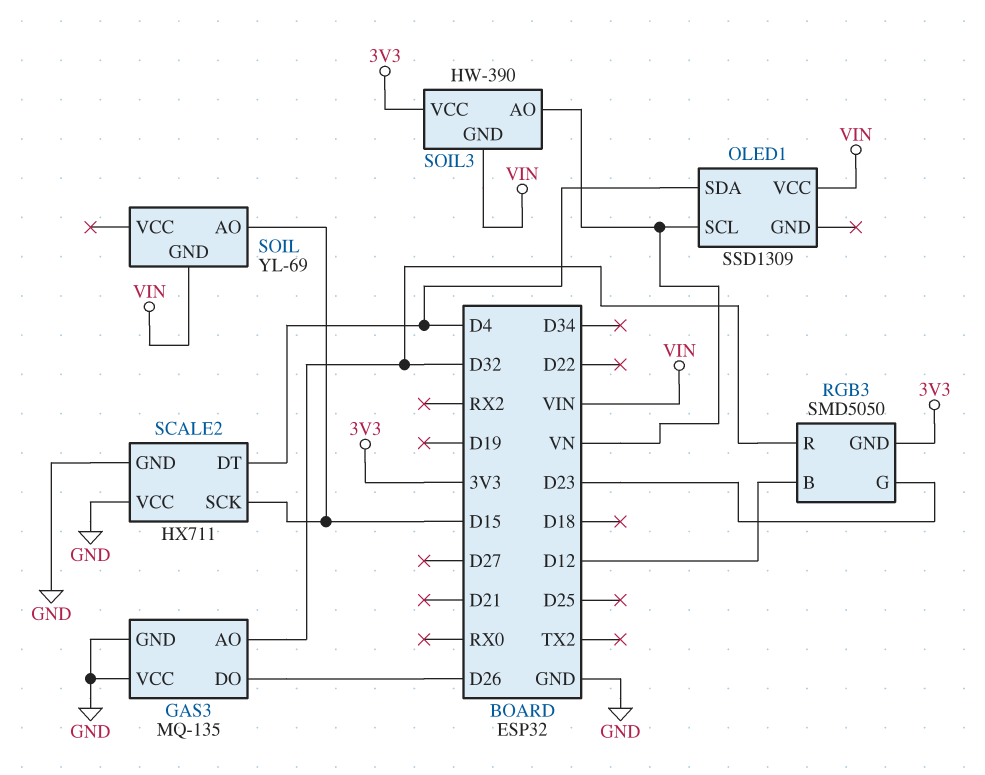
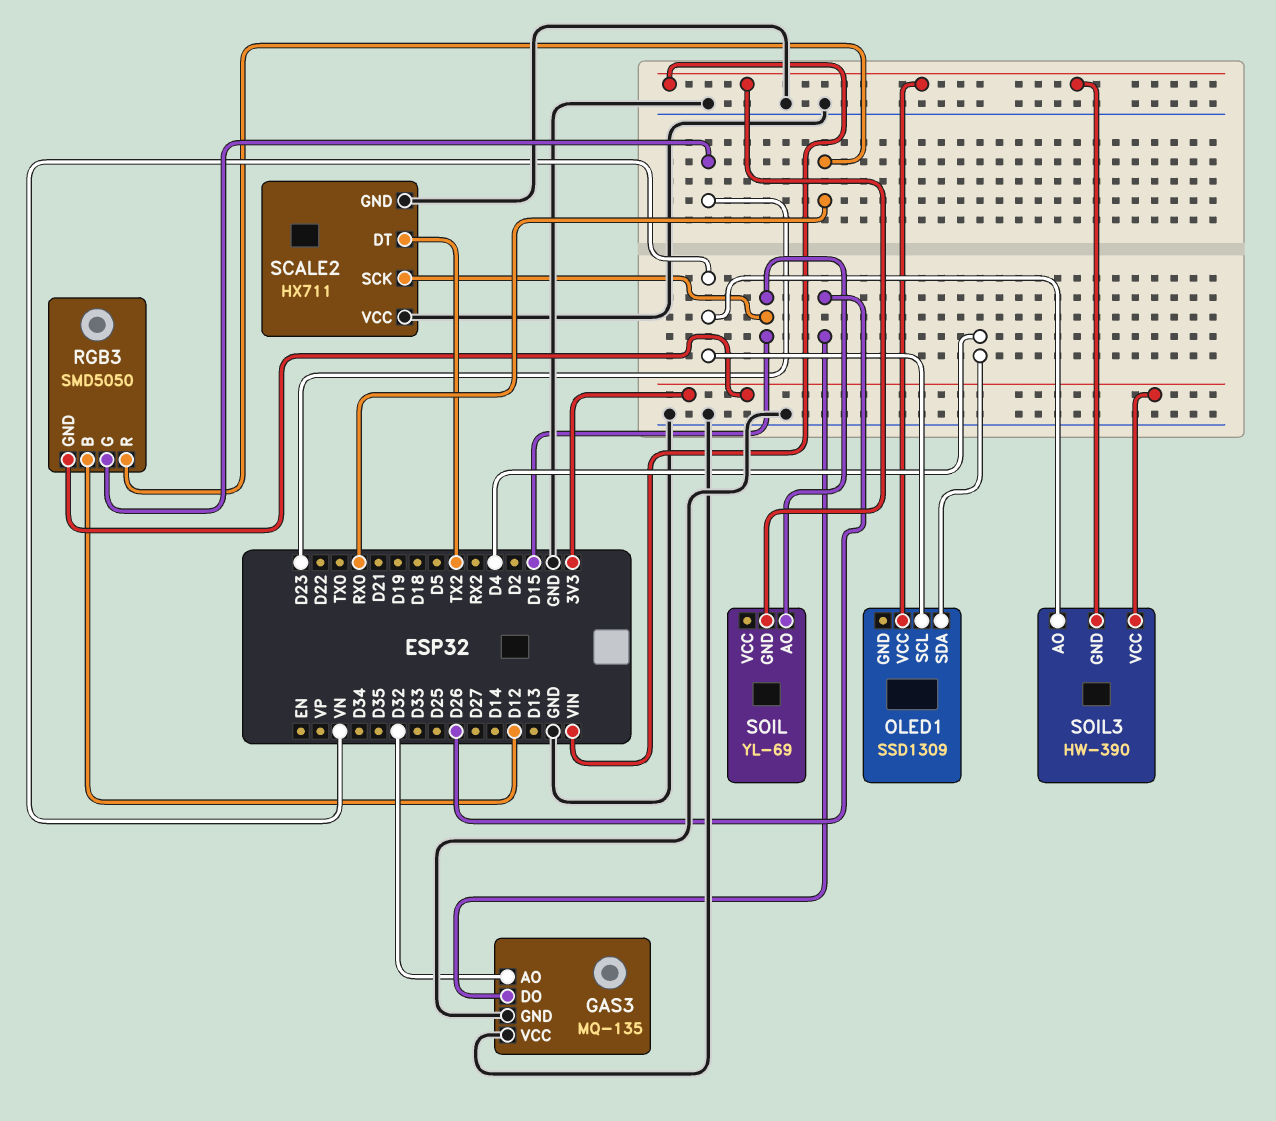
RGB3 pin R: D32 -> RX0
SCALE2 pin DT: D4 -> TX2

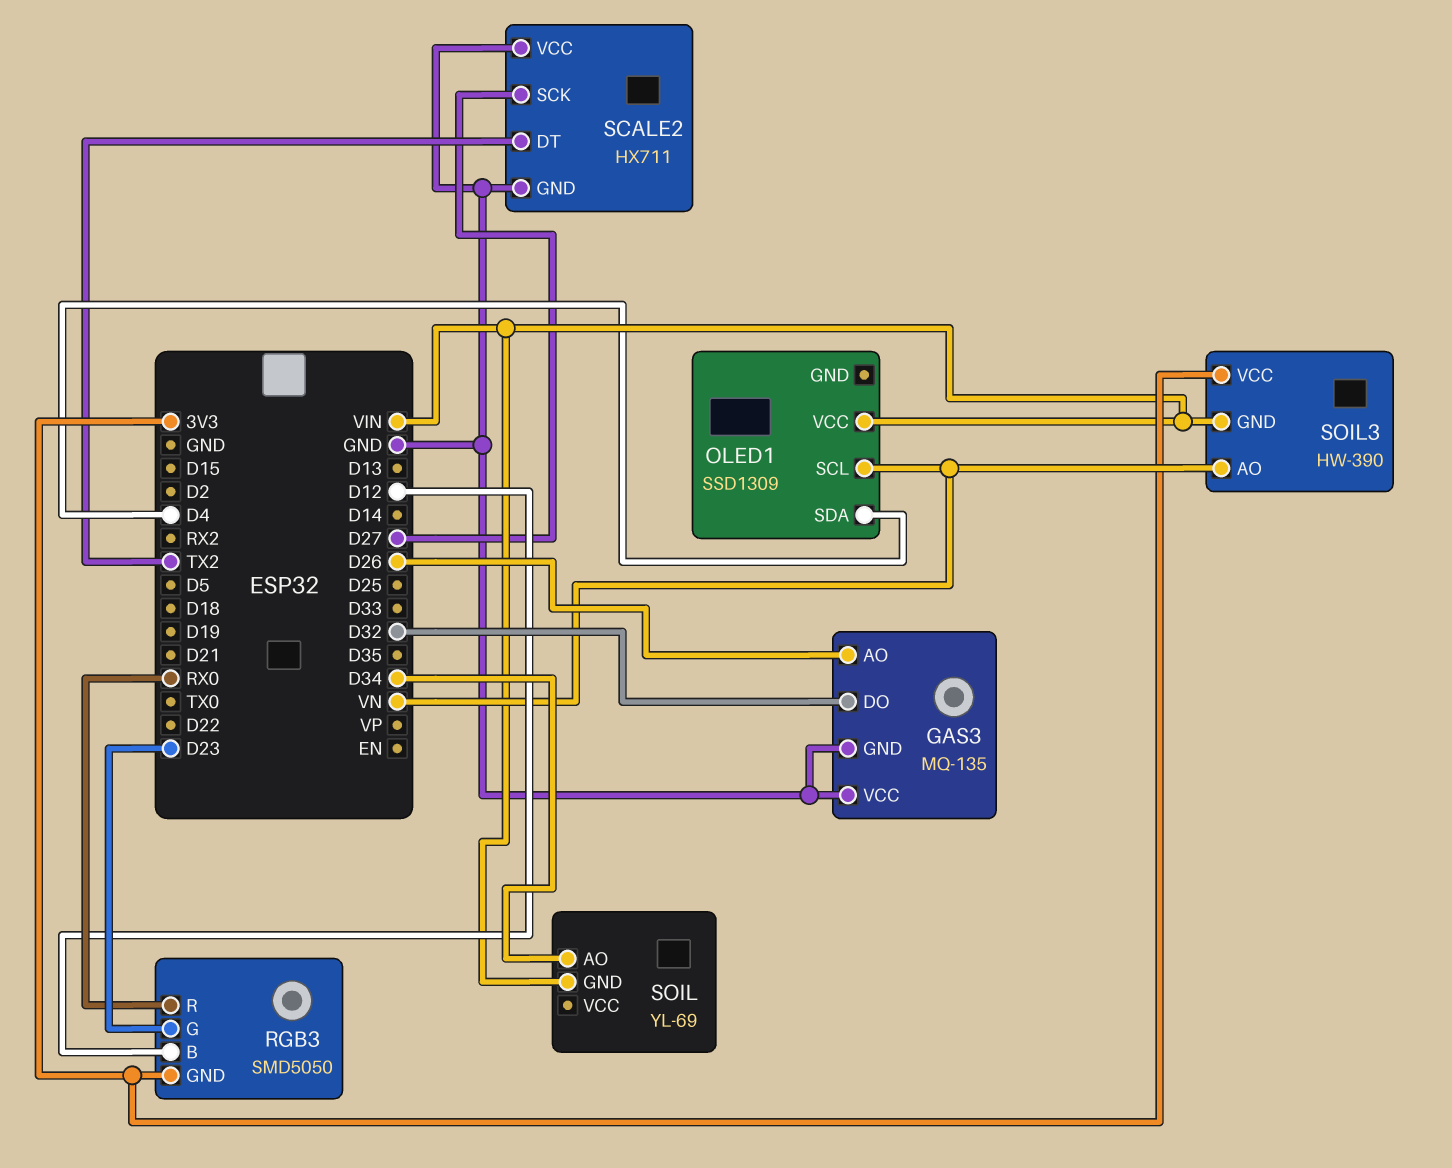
GAS3 pin AO: D32 -> D26
GAS3 pin DO: D26 -> D32
SCALE2 pin SCK: D15 -> D27
SOIL pin AO: D15 -> D34

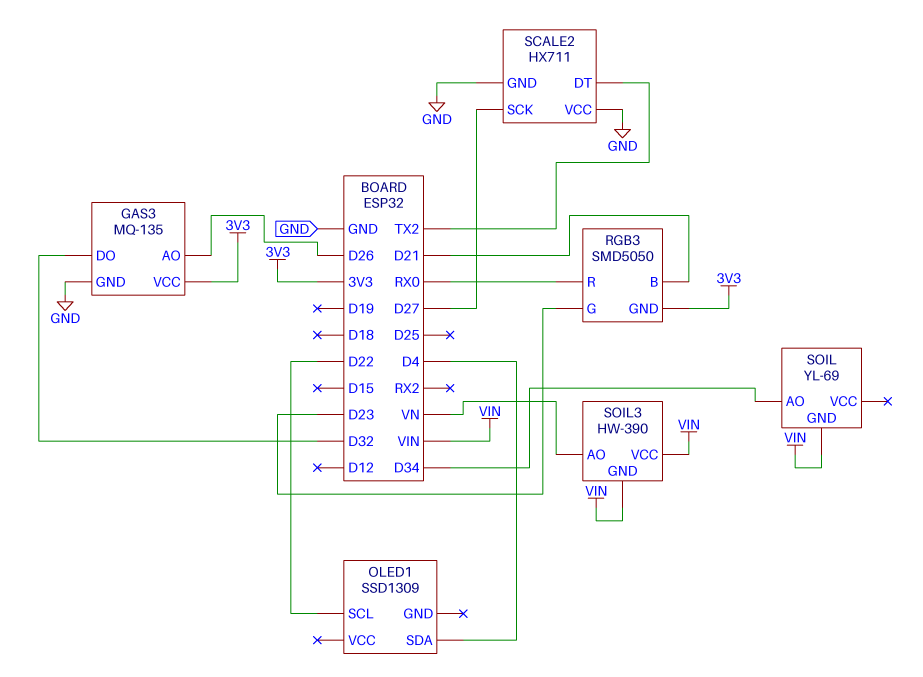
GAS3 pin VCC: GND -> 3V3
OLED1 pin SCL: VN -> D22
OLED1 pin VCC: VIN -> none
RGB3 pin B: D12 -> D21
SOIL3 pin VCC: 3V3 -> VIN

